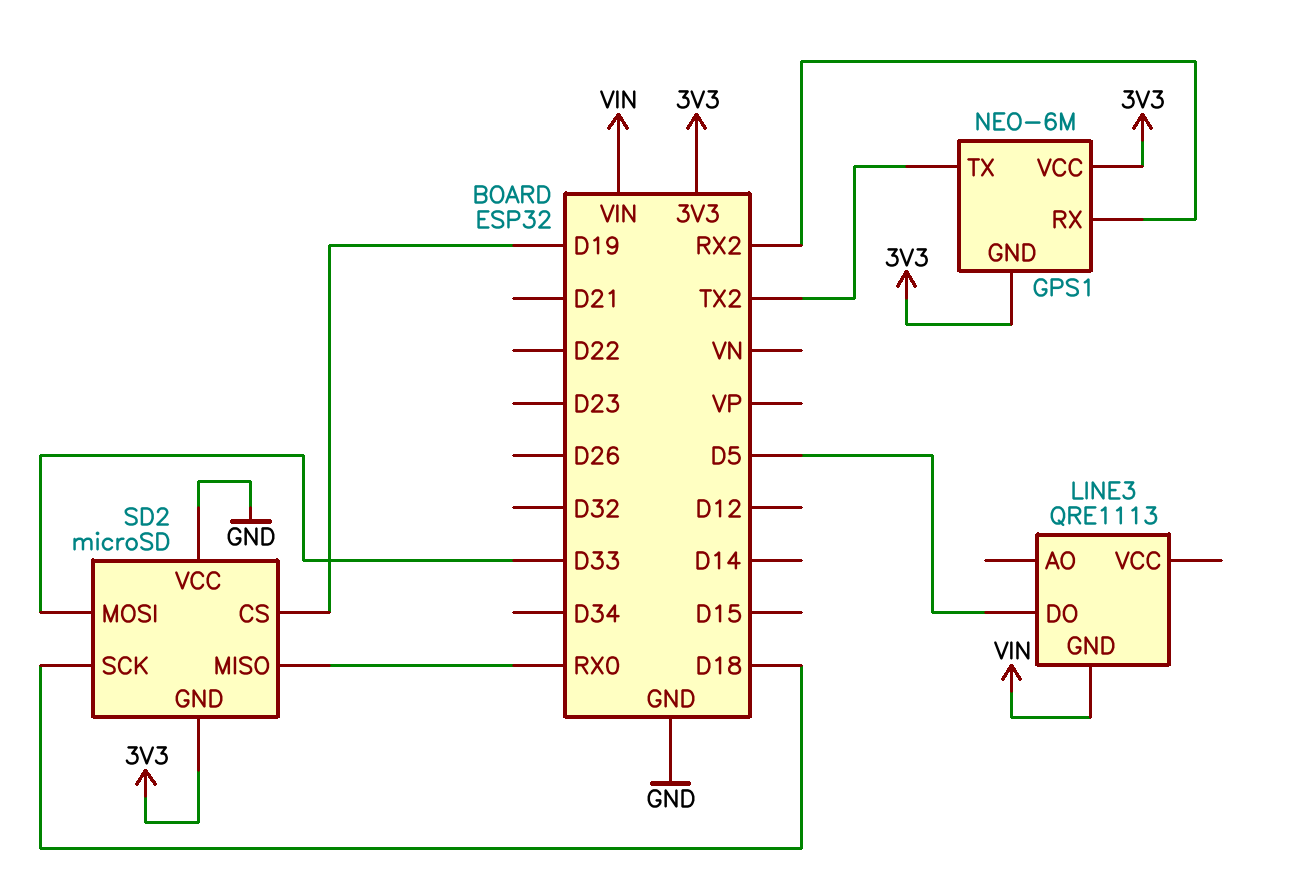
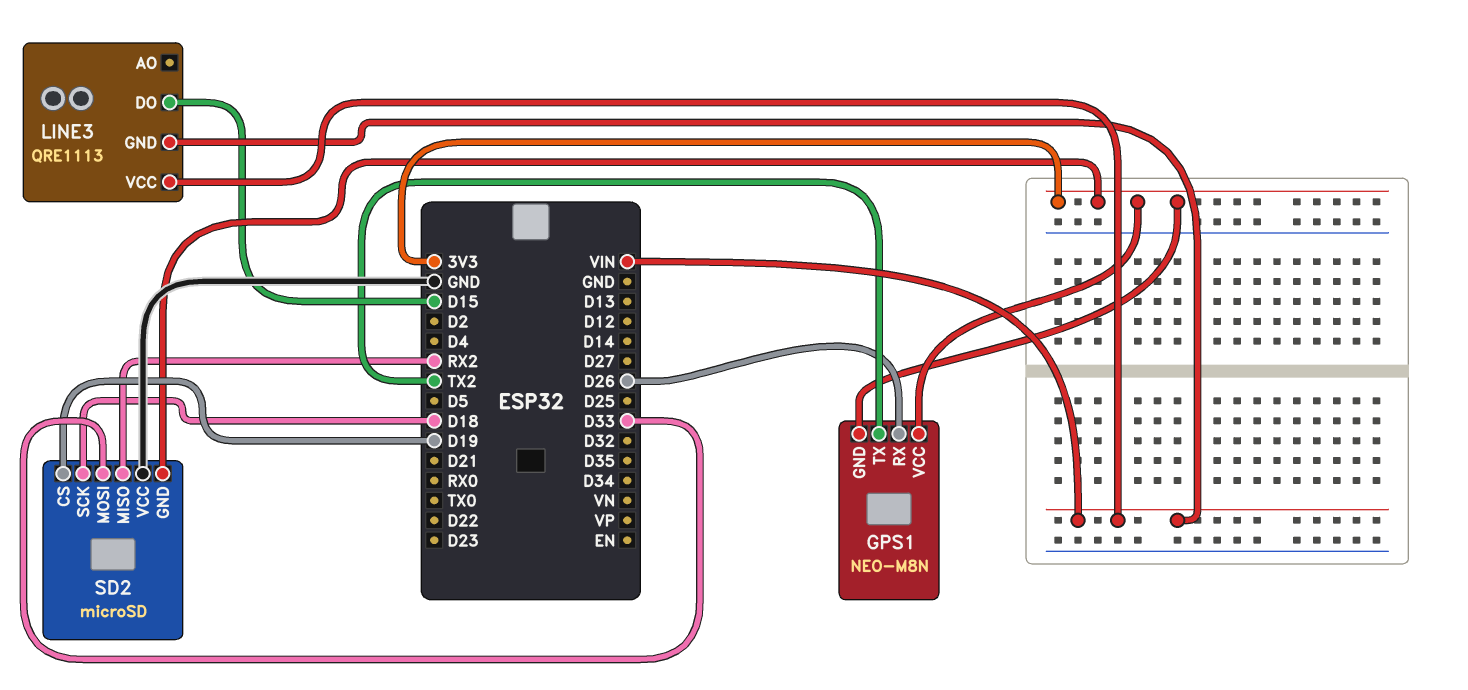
GPS1: NEO-6M -> NEO-M8N
GPS1 pin RX: RX2 -> D26
LINE3 pin DO: D5 -> D15
LINE3 pin VCC: none -> VIN
SD2 pin MISO: RX0 -> RX2

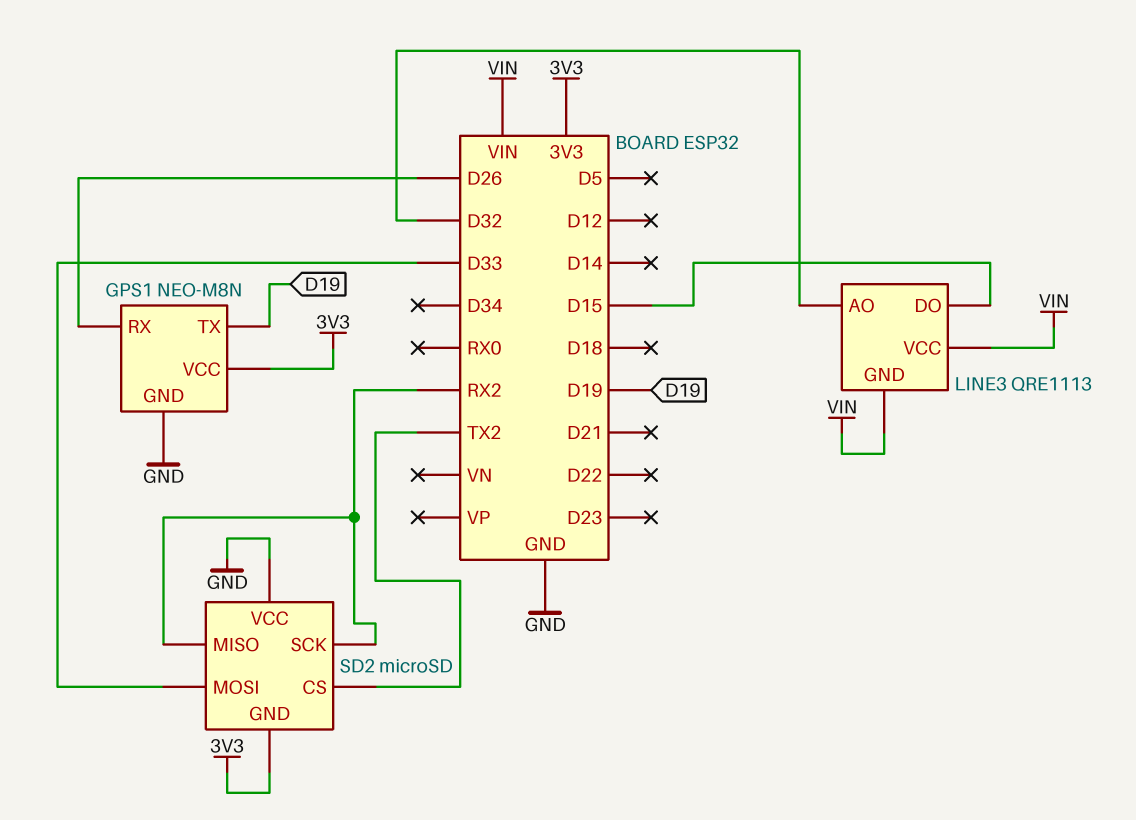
GPS1 pin GND: 3V3 -> GND
GPS1 pin TX: TX2 -> D19
LINE3 pin AO: none -> D32
SD2 pin CS: D19 -> TX2
SD2 pin SCK: D18 -> RX2

